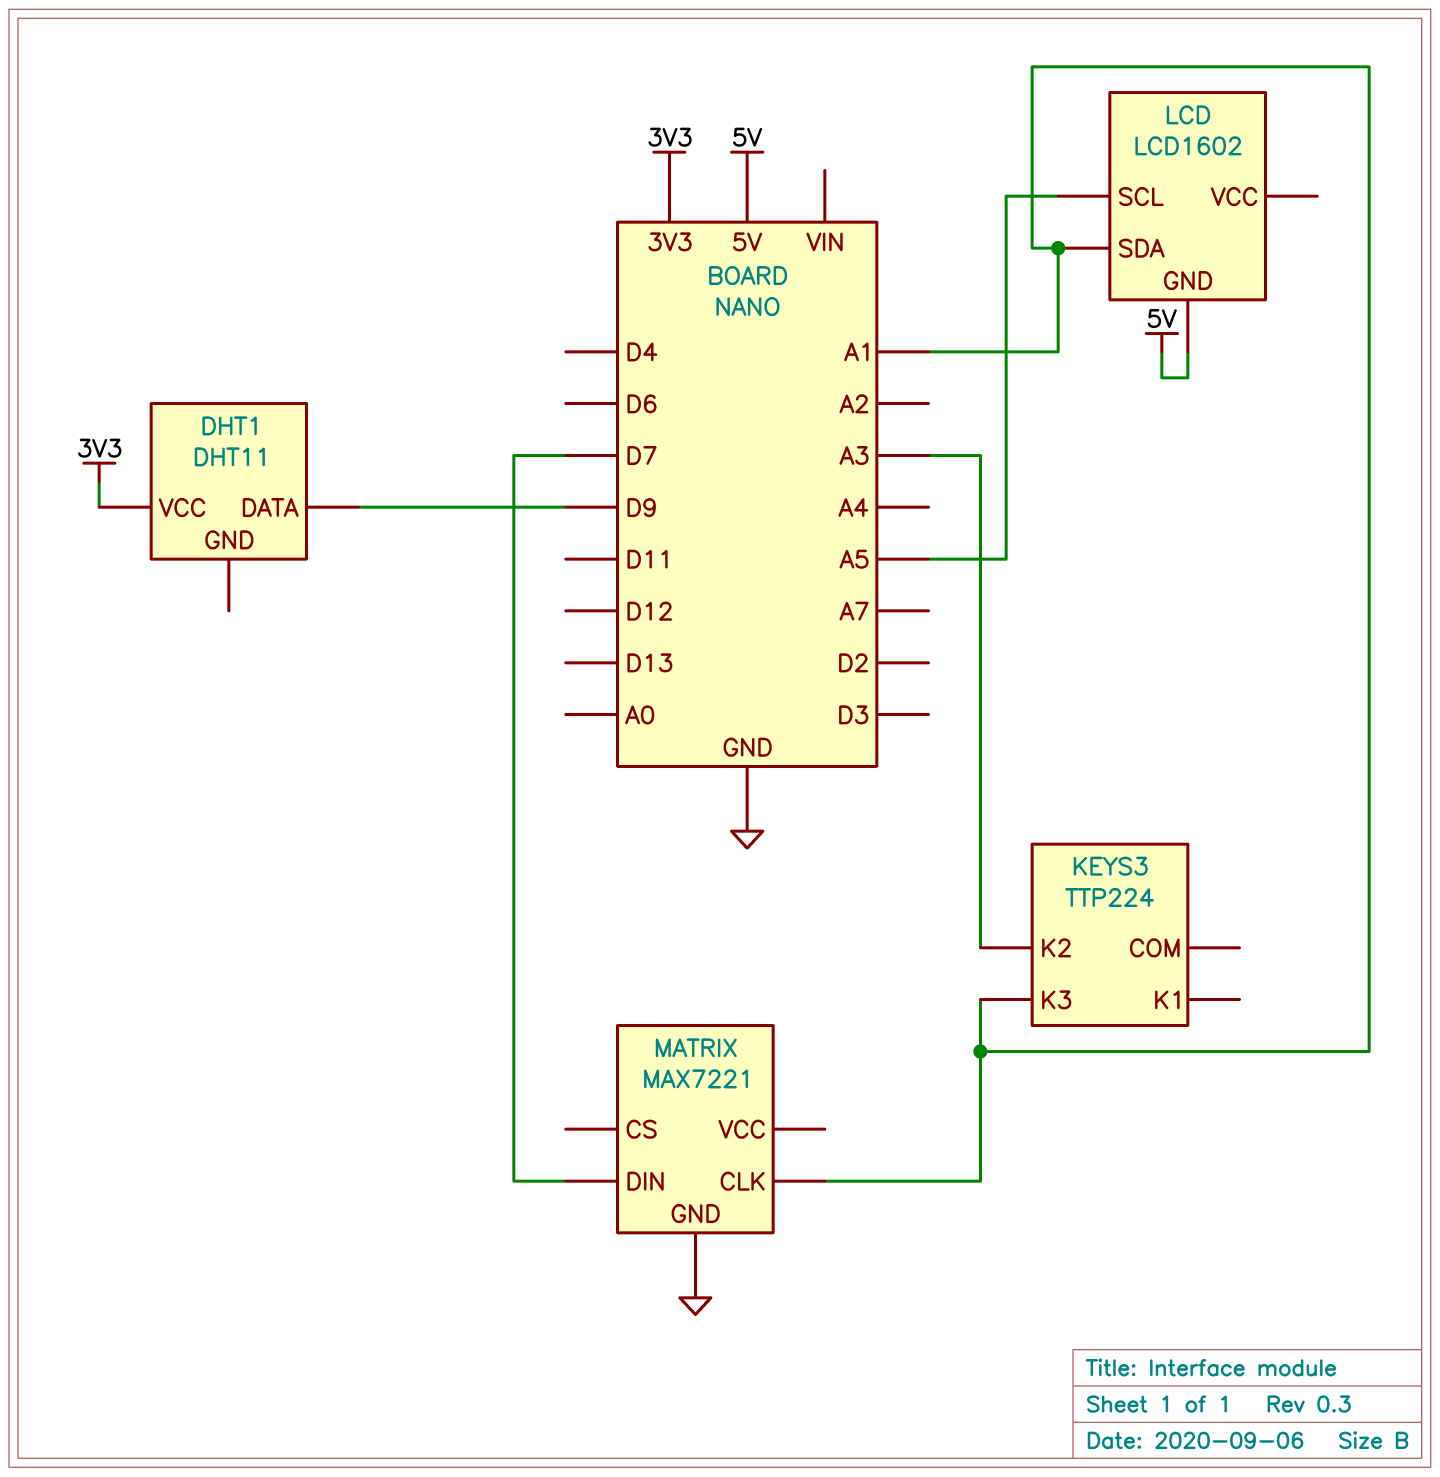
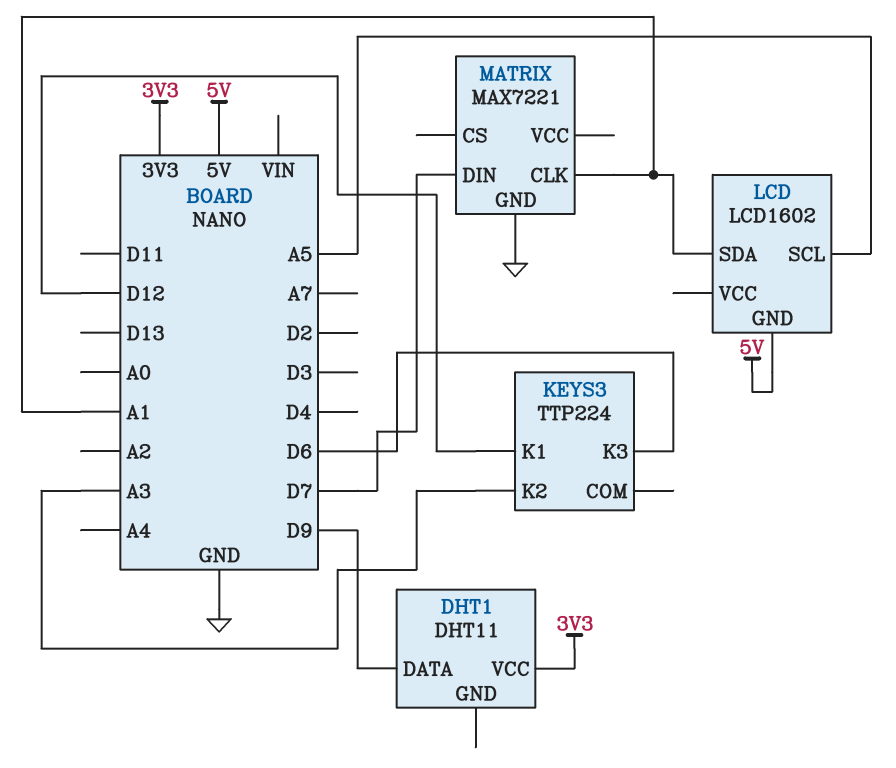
KEYS3 pin K1: none -> D12
KEYS3 pin K3: A1 -> D6

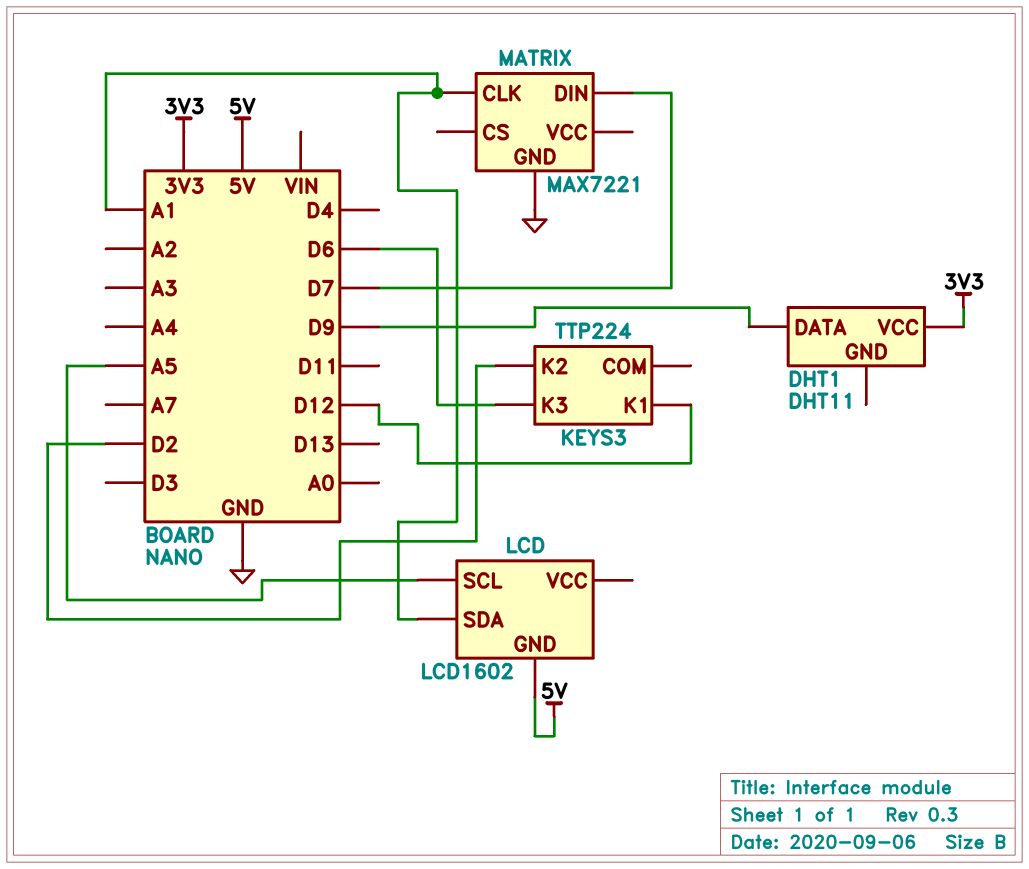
KEYS3 pin K2: A3 -> D2

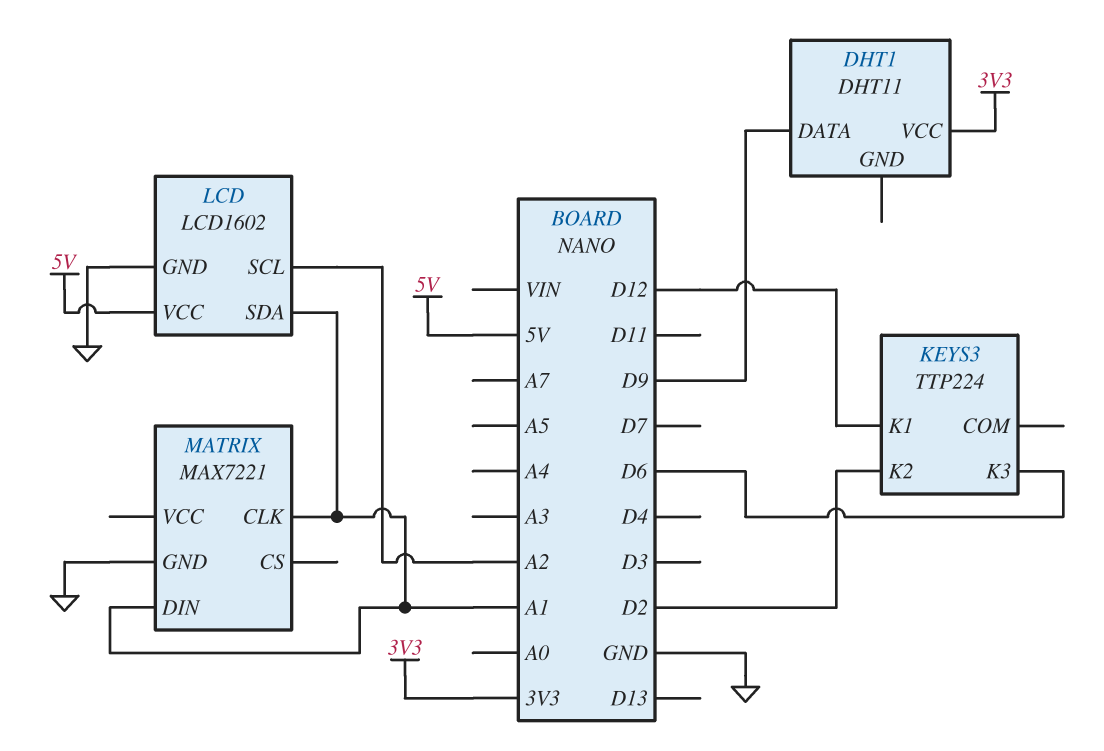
LCD pin GND: 5V -> GND
LCD pin SCL: A5 -> A2
LCD pin VCC: none -> 5V
MATRIX pin DIN: D7 -> A1

